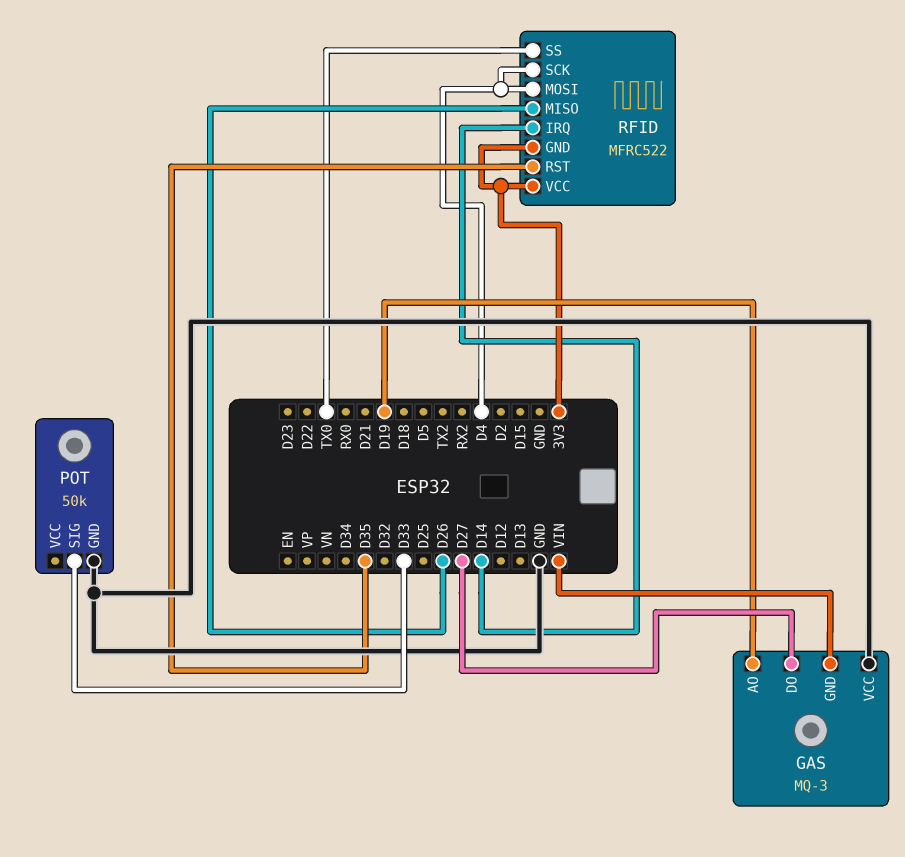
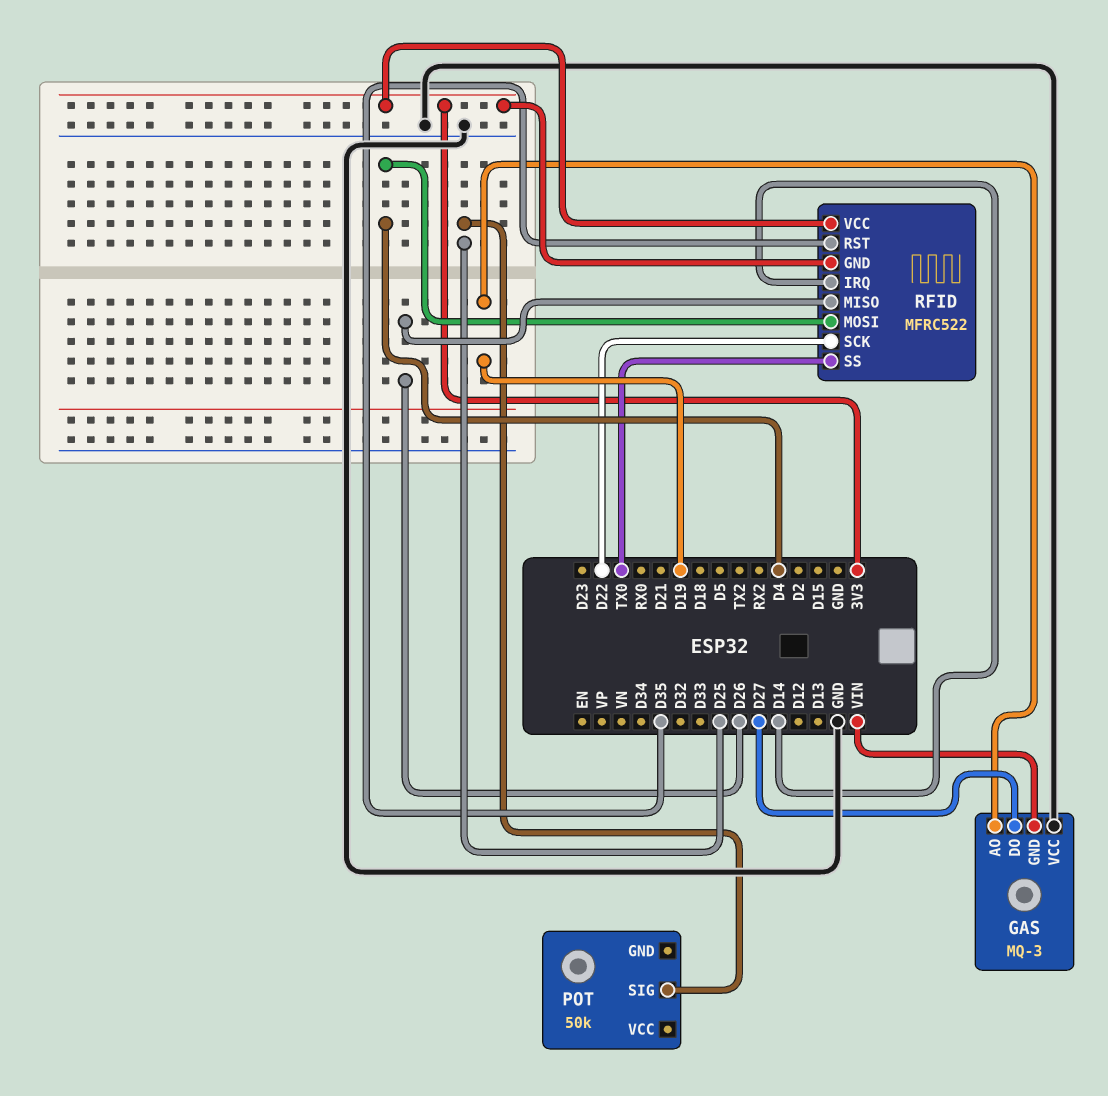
POT pin GND: GND -> none
POT pin SIG: D33 -> D25
RFID pin SCK: D4 -> D22

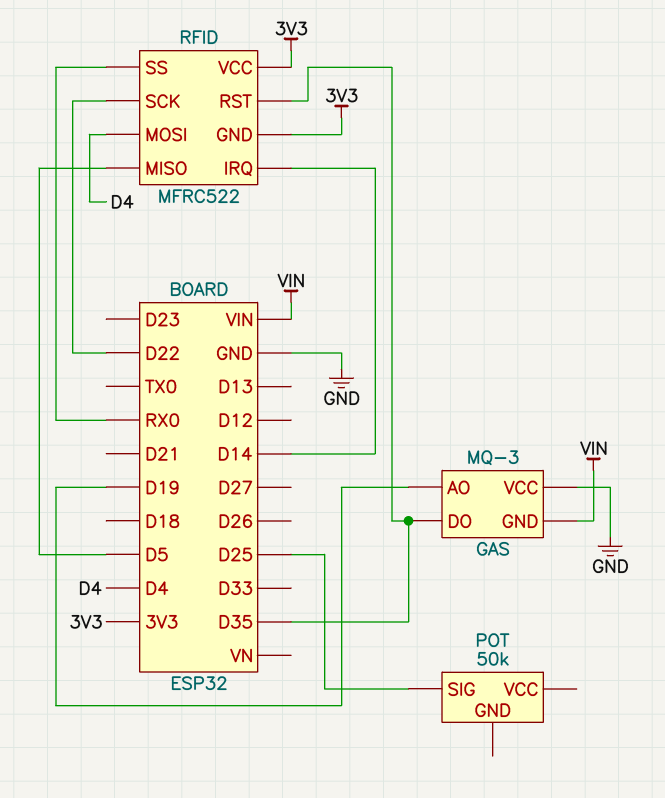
GAS pin DO: D27 -> D35
RFID pin MISO: D26 -> D5
RFID pin SS: TX0 -> RX0

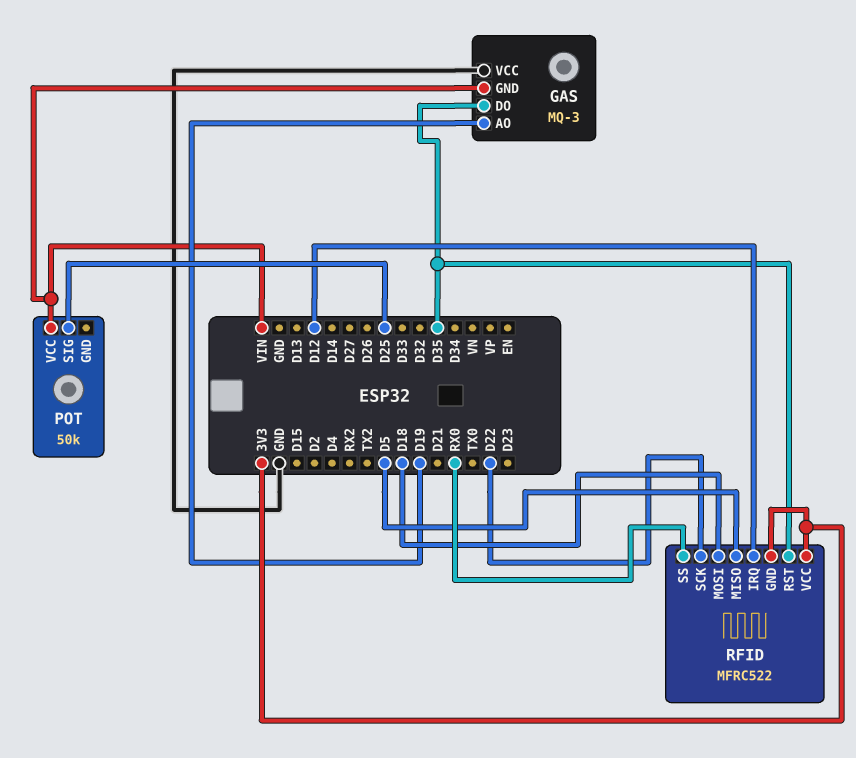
POT pin VCC: none -> VIN
RFID pin IRQ: D14 -> D12
RFID pin MOSI: D4 -> D18

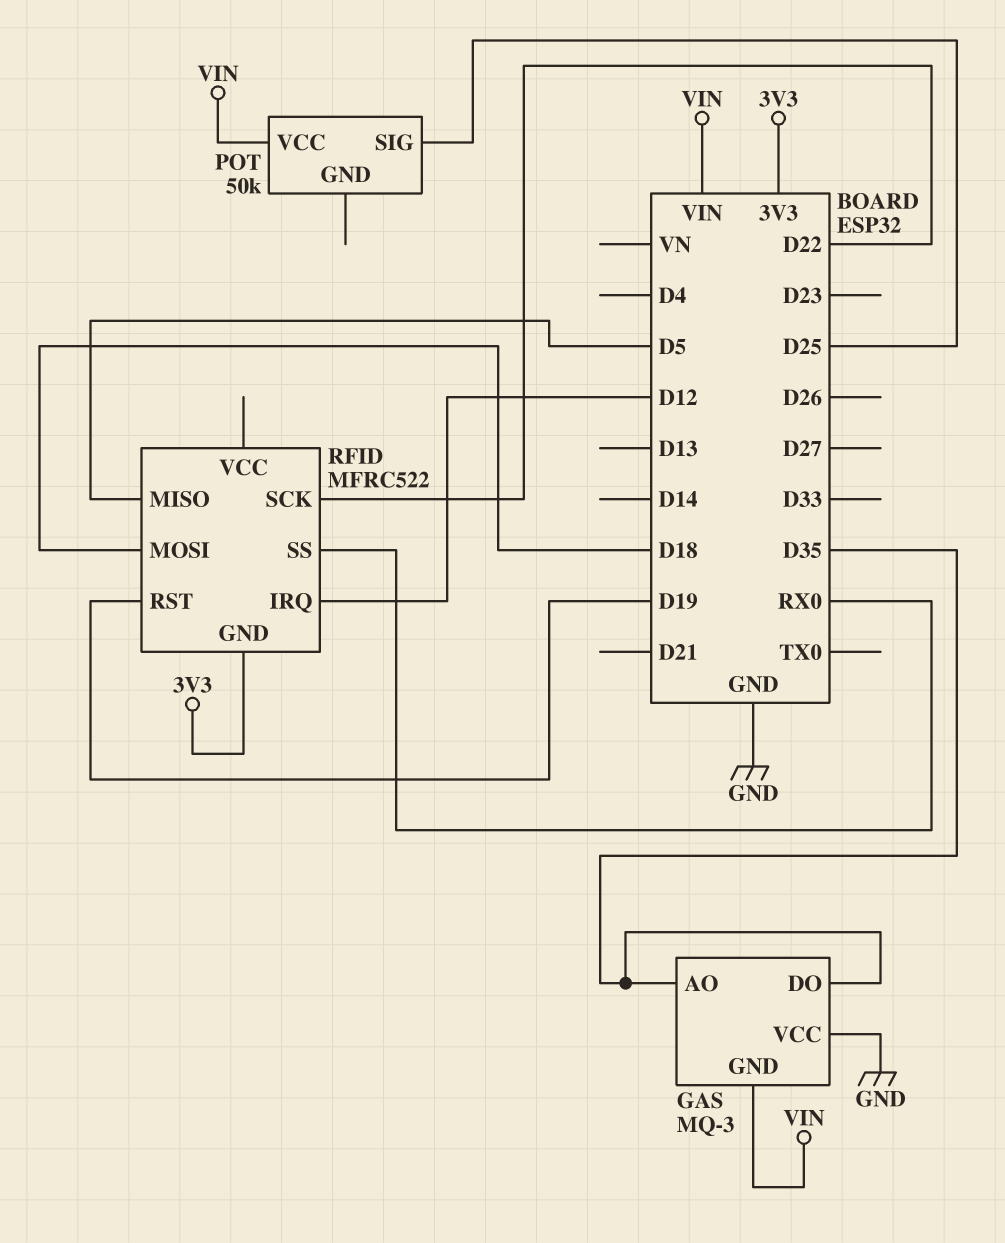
GAS pin AO: D19 -> D35
RFID pin RST: D35 -> D19
RFID pin VCC: 3V3 -> none

